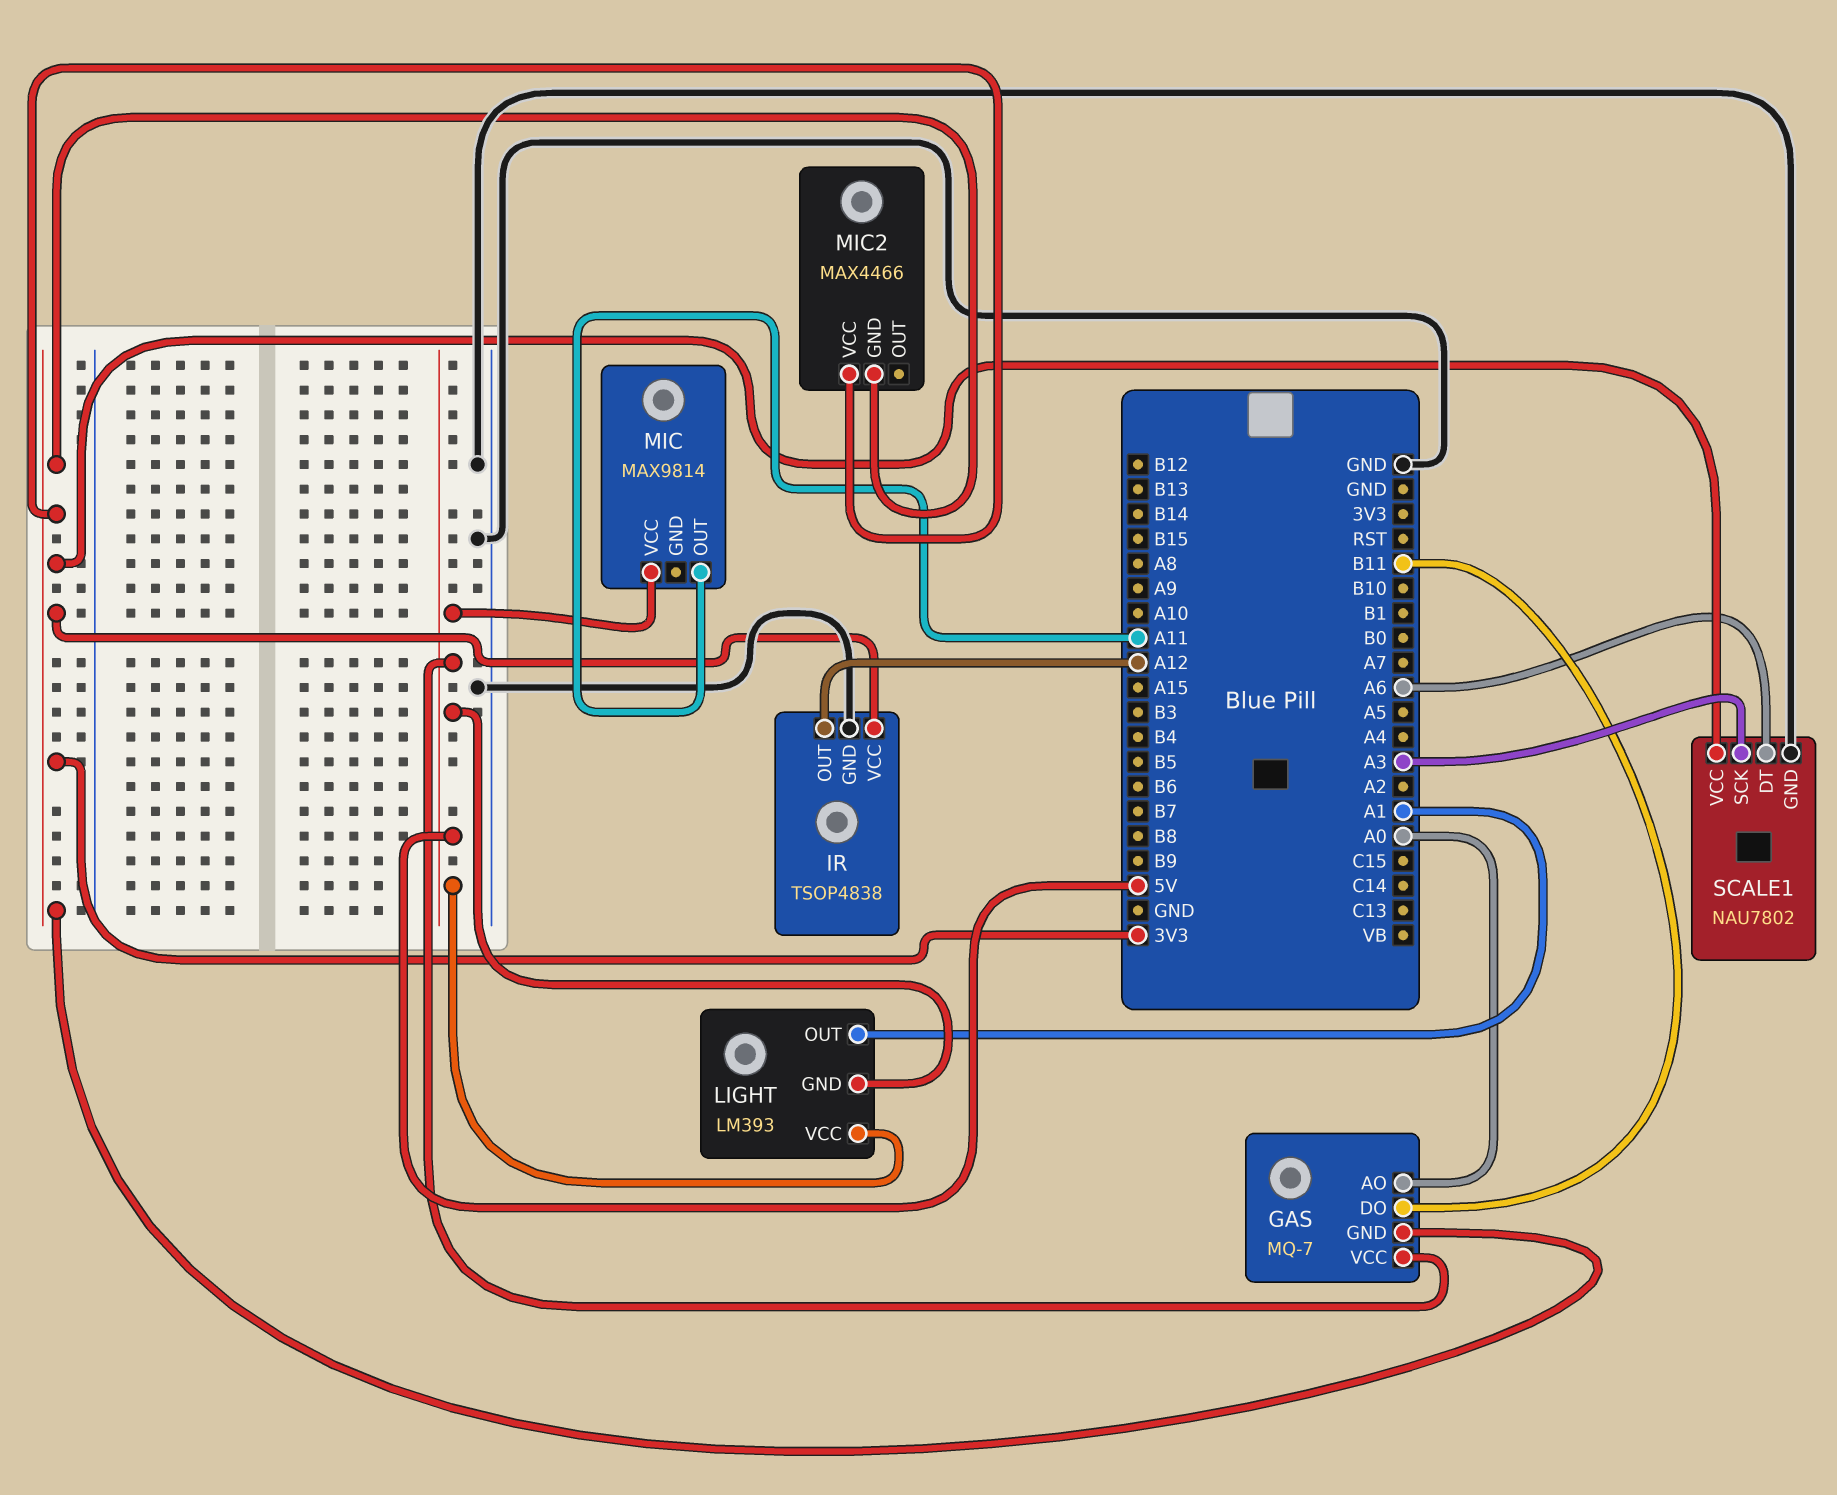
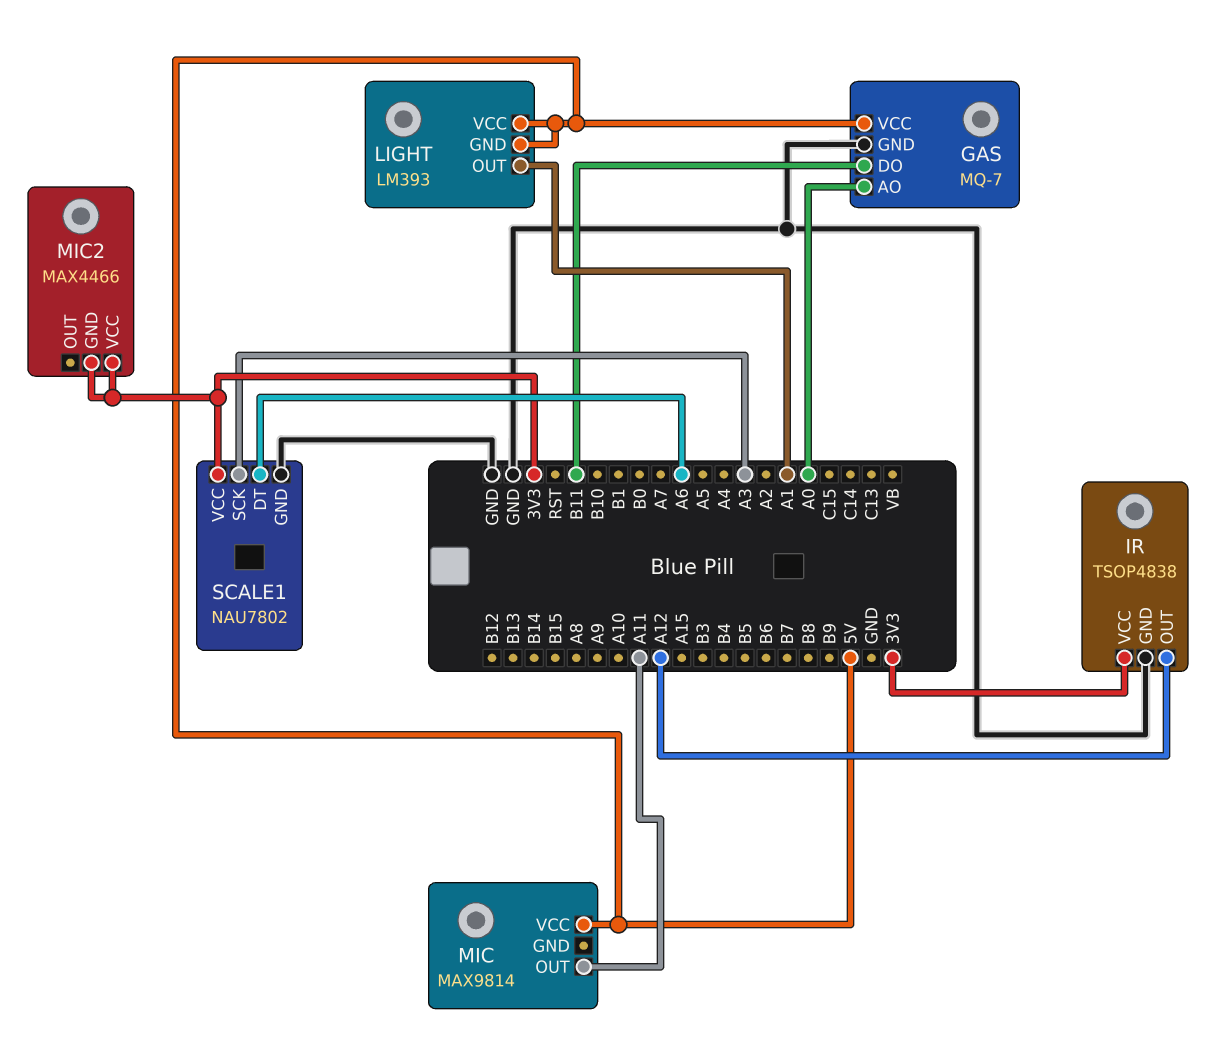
GAS pin GND: 3V3 -> GND

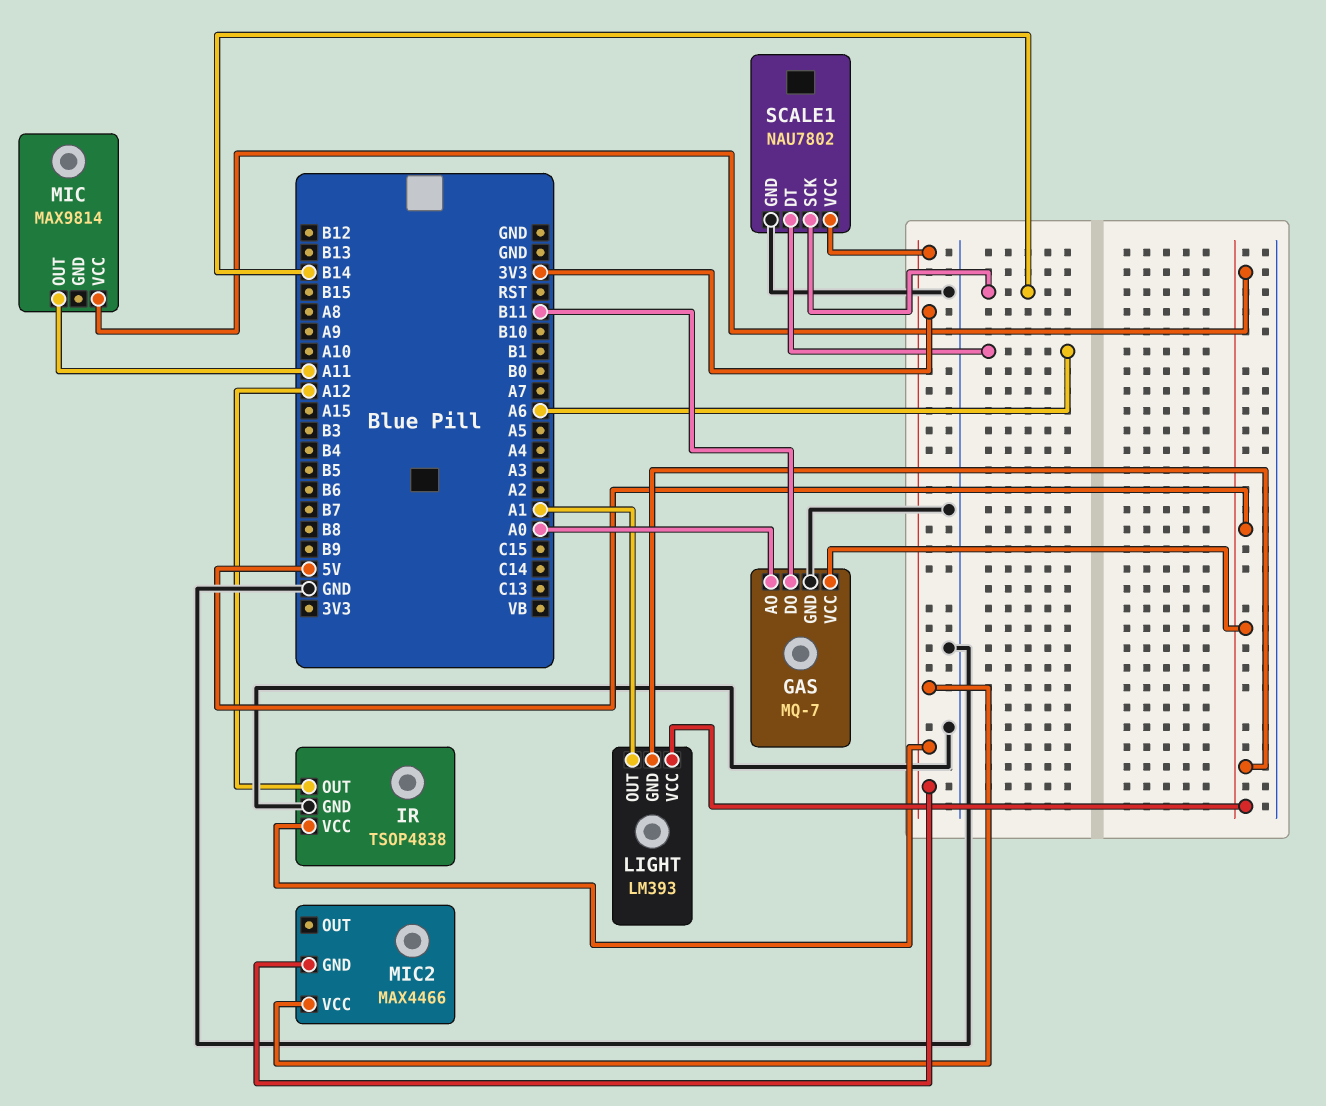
SCALE1 pin SCK: A3 -> B14

